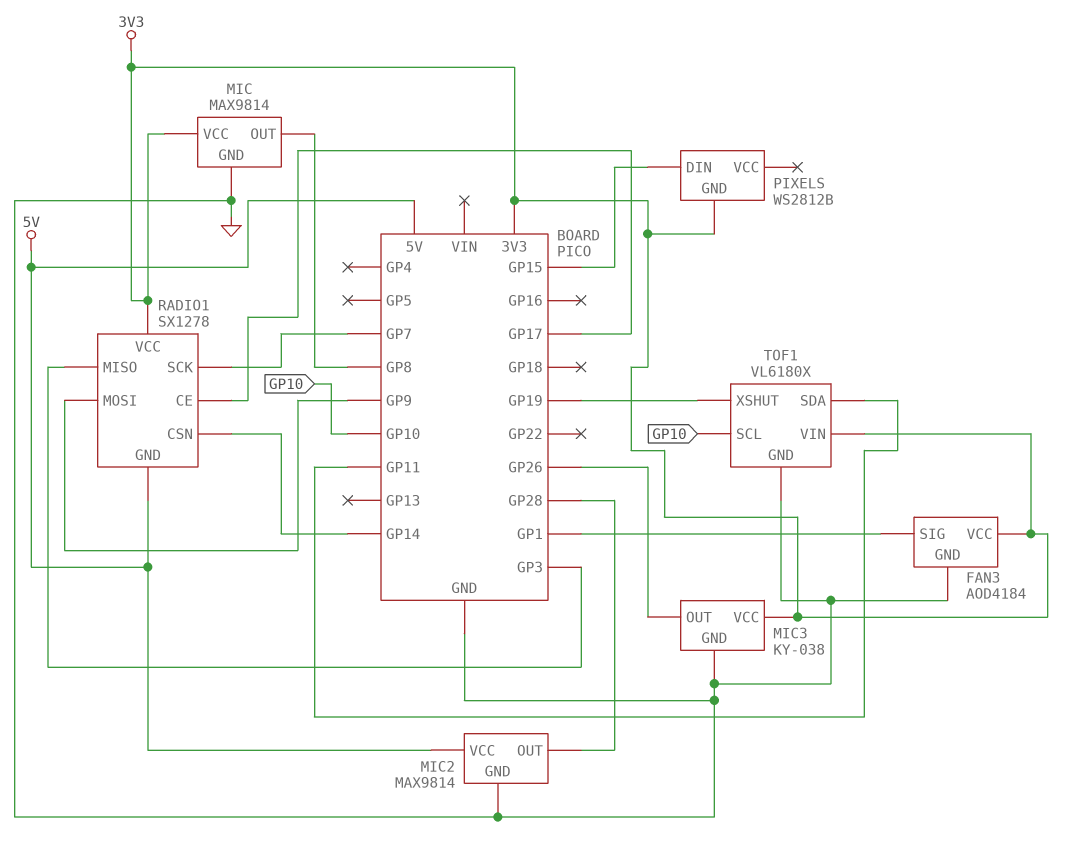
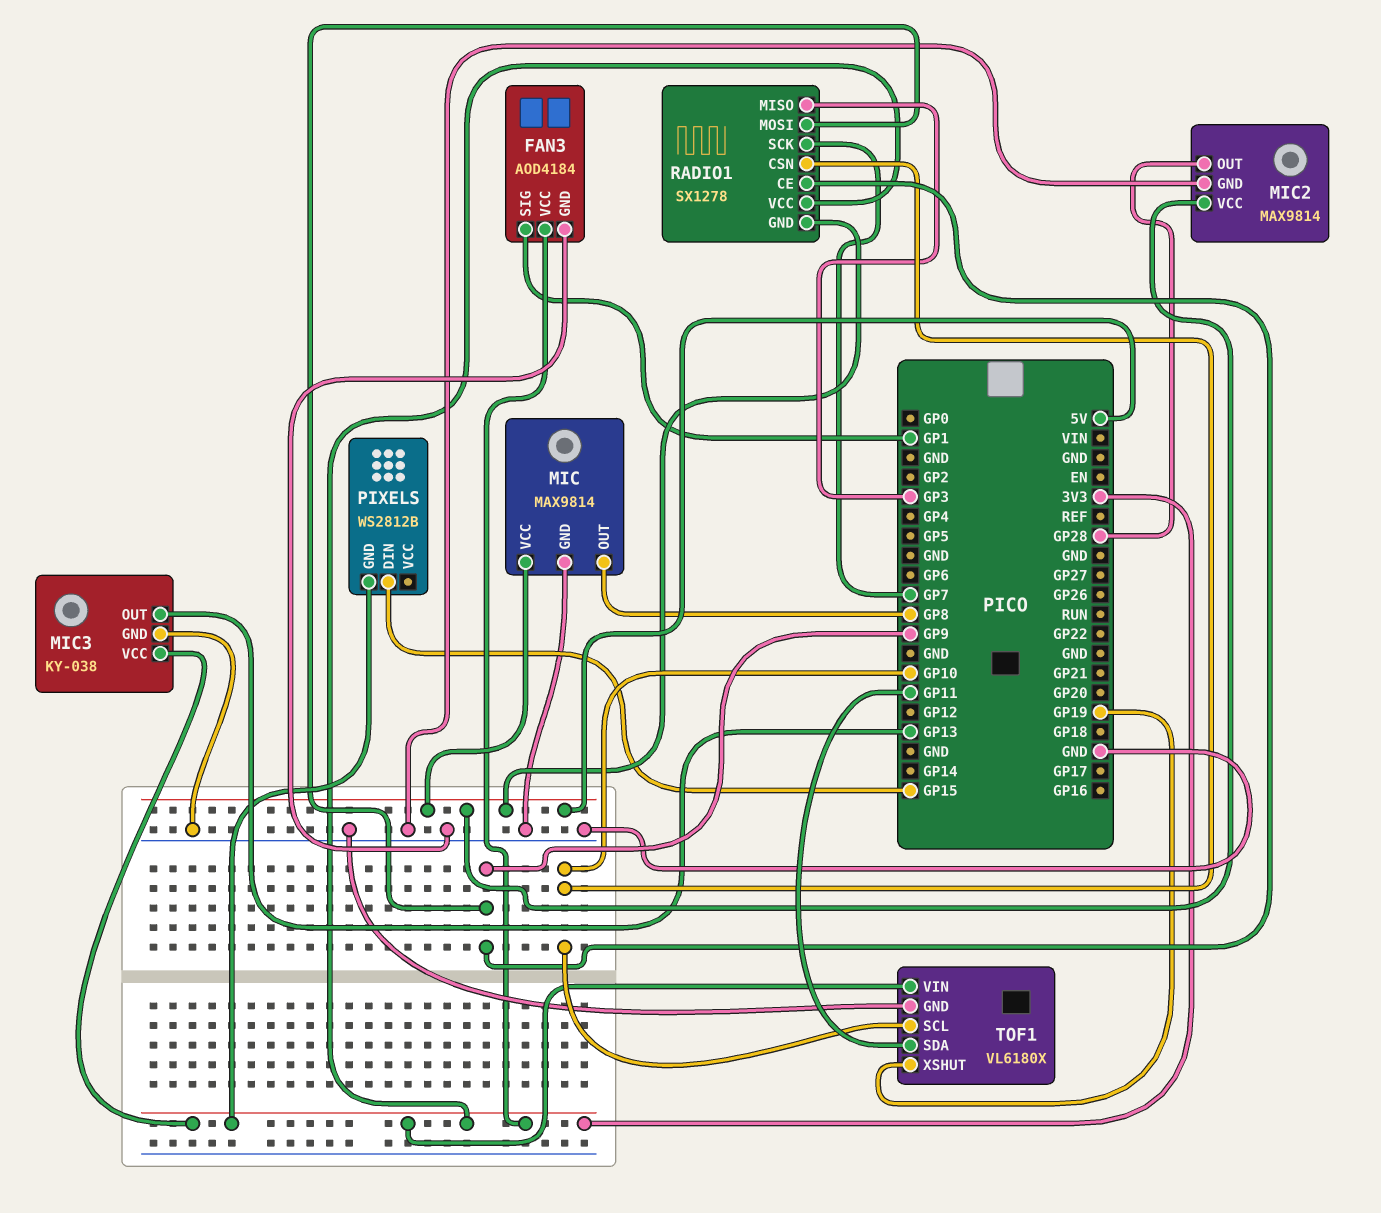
MIC pin VCC: 3V3 -> 5V
MIC3 pin OUT: GP26 -> GP13
RADIO1 pin CE: GP17 -> GP9
RADIO1 pin CSN: GP14 -> GP10

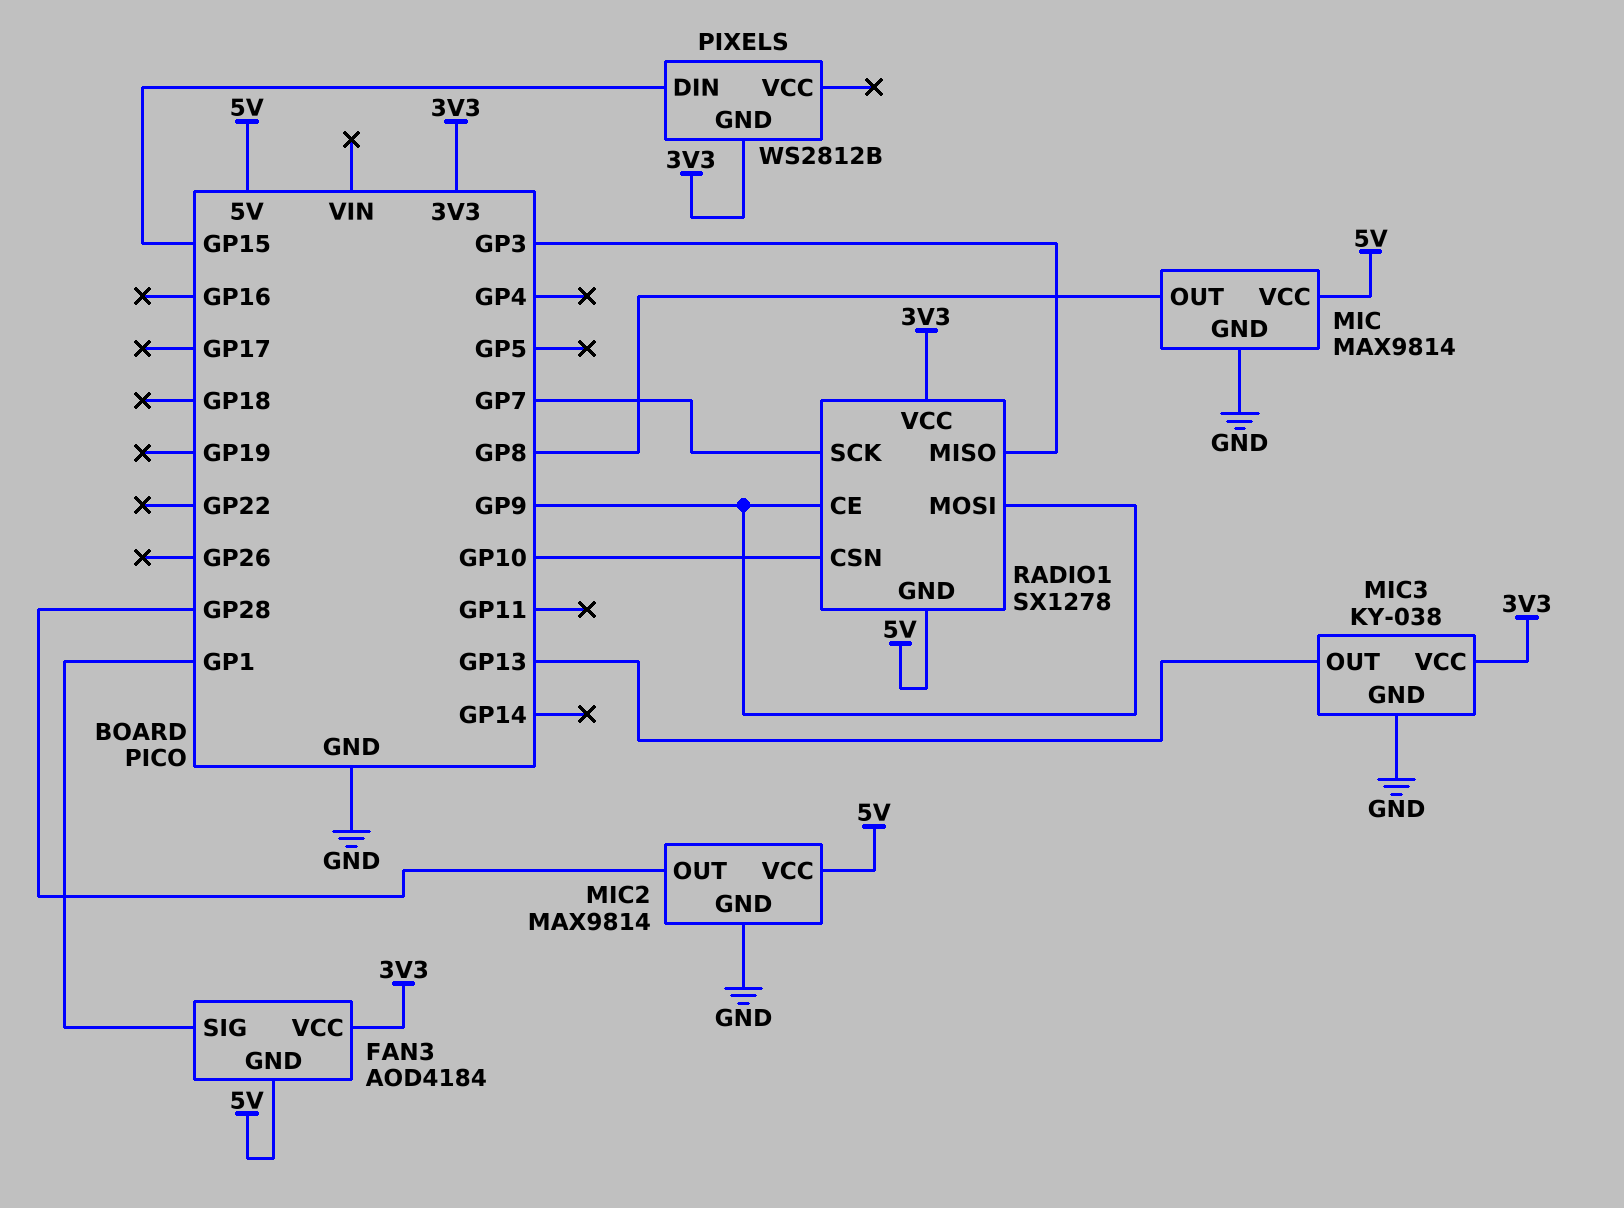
FAN3 pin GND: GND -> 5V
TOF1: VL6180X -> none
TOF1 pin GND: GND -> none
TOF1 pin SCL: GP10 -> none
TOF1 pin SDA: GP11 -> none
TOF1 pin VIN: 3V3 -> none
TOF1 pin XSHUT: GP19 -> none

